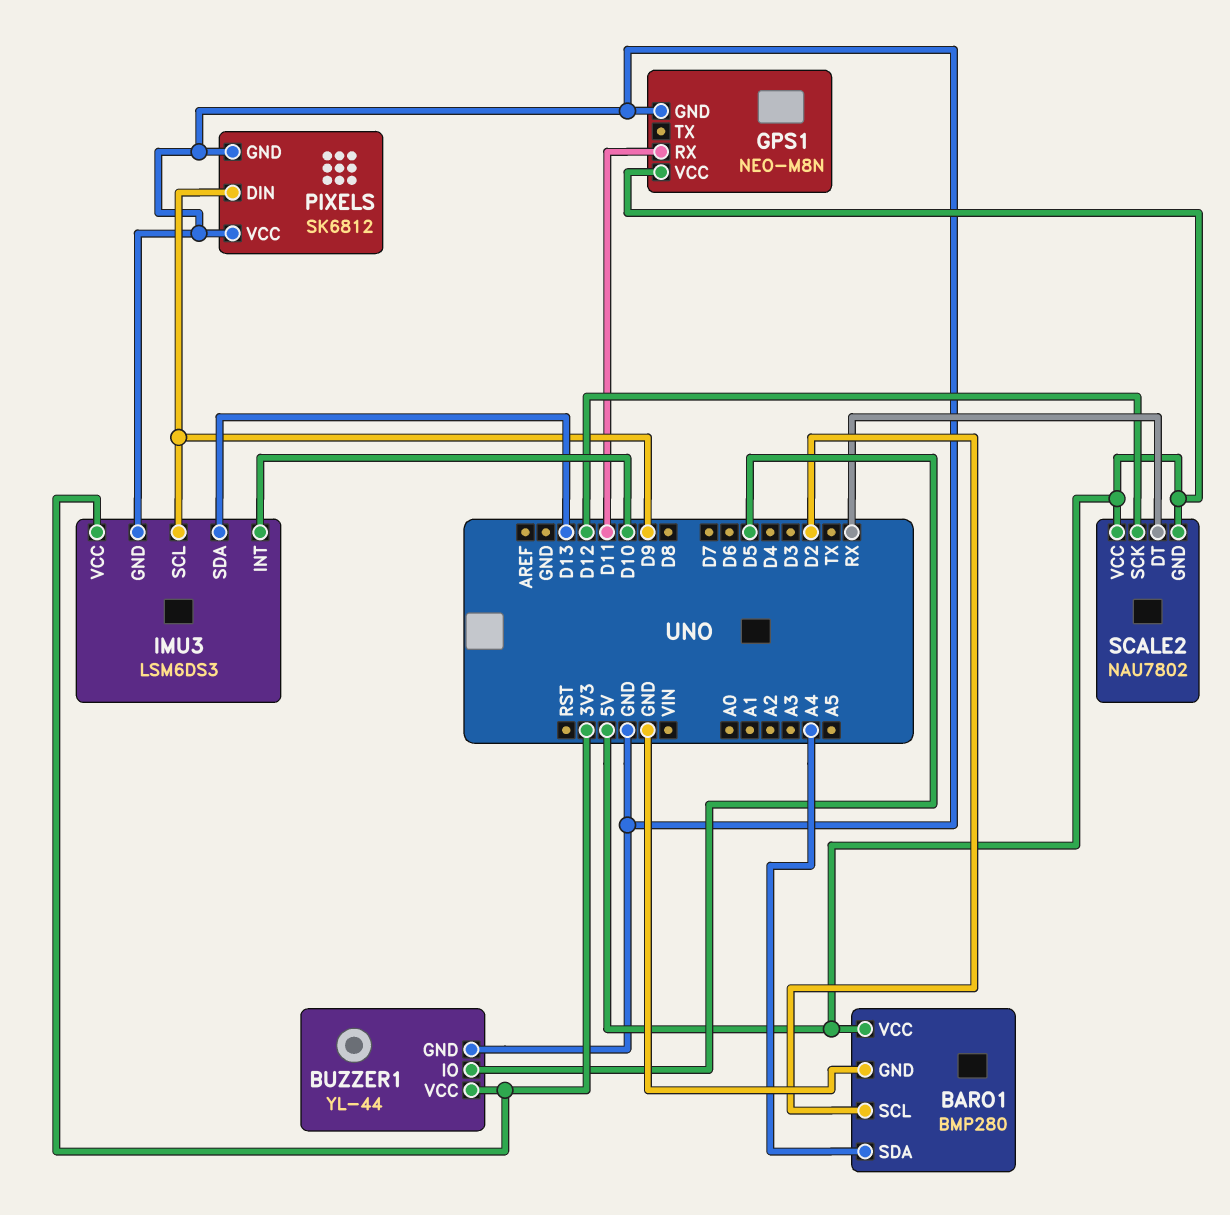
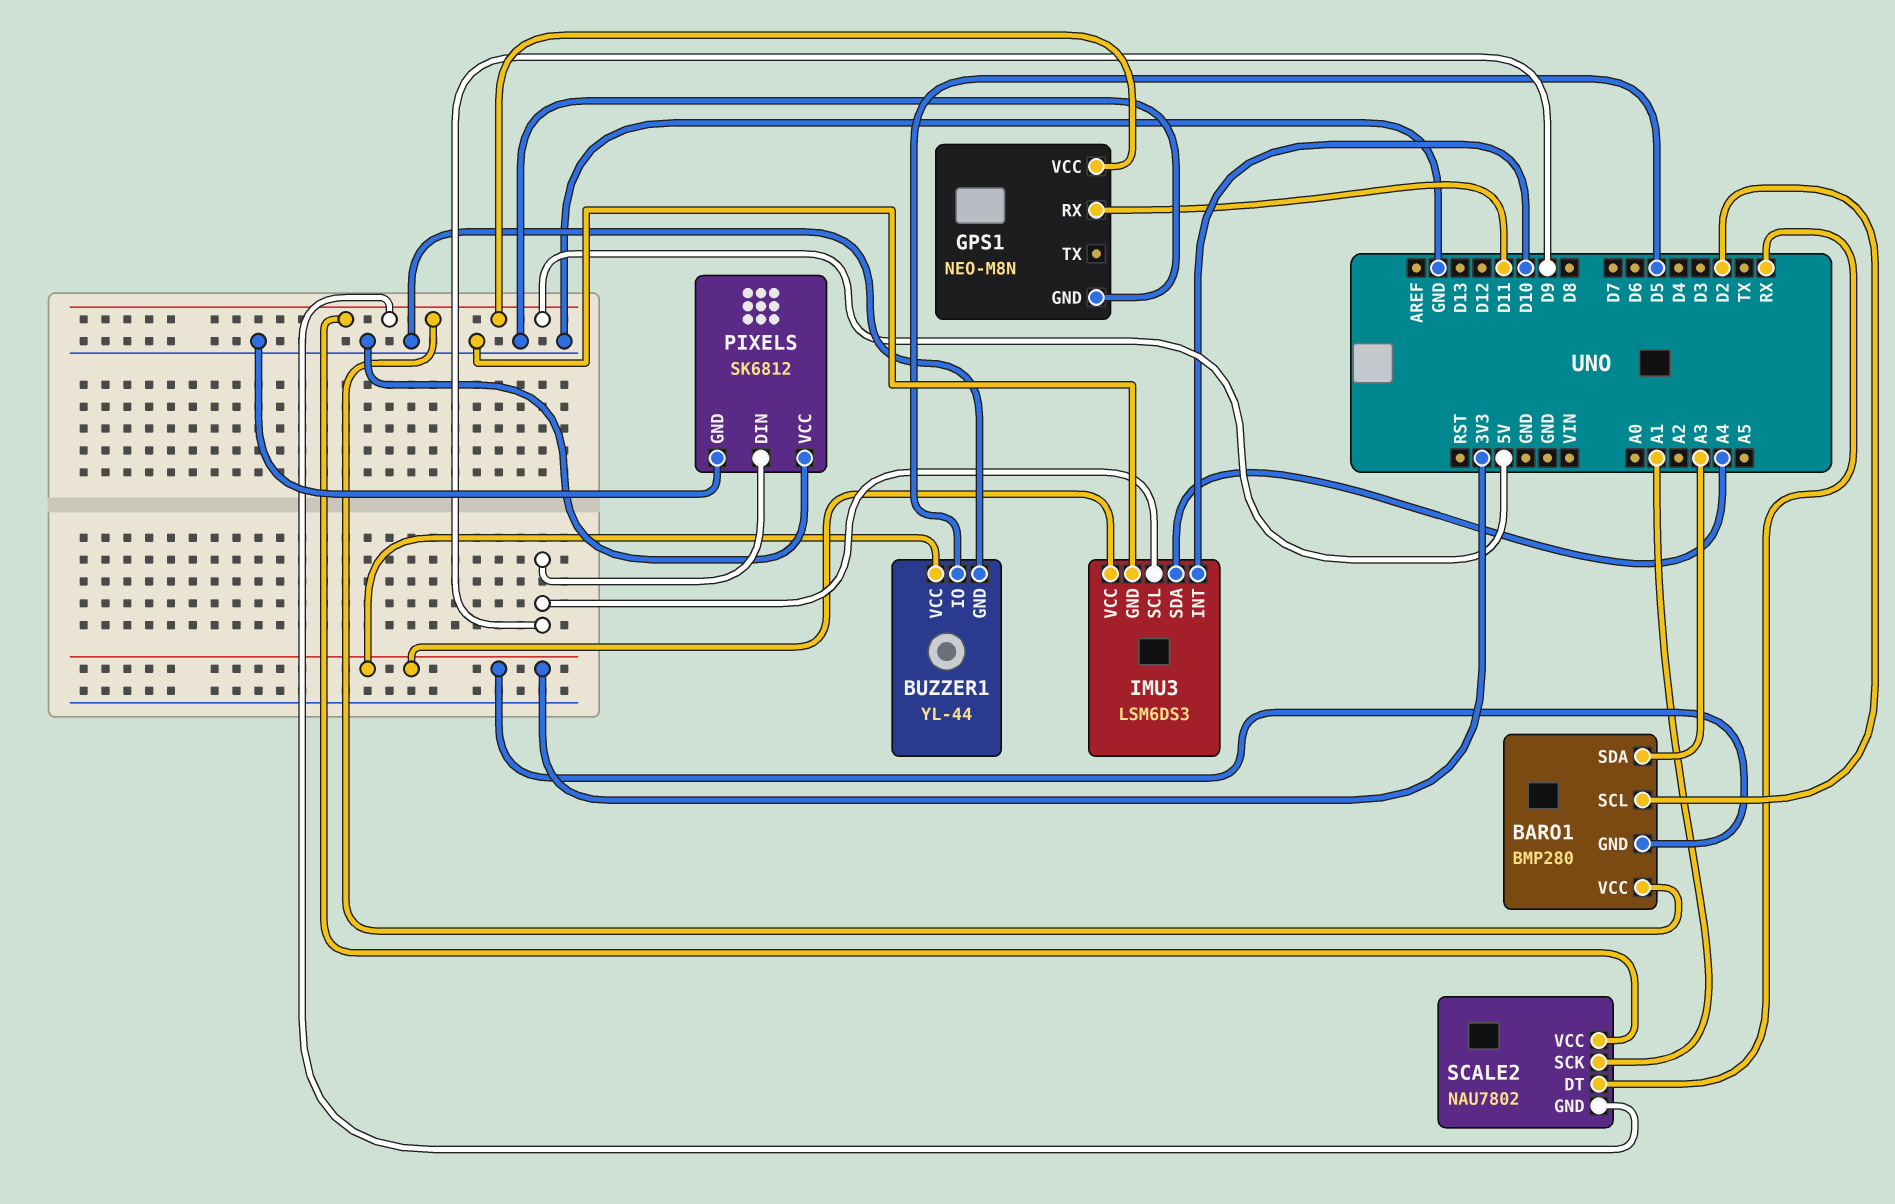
BARO1 pin GND: GND -> 3V3
BARO1 pin SDA: A4 -> A3
IMU3 pin SDA: D13 -> A4
SCALE2 pin SCK: D12 -> A1

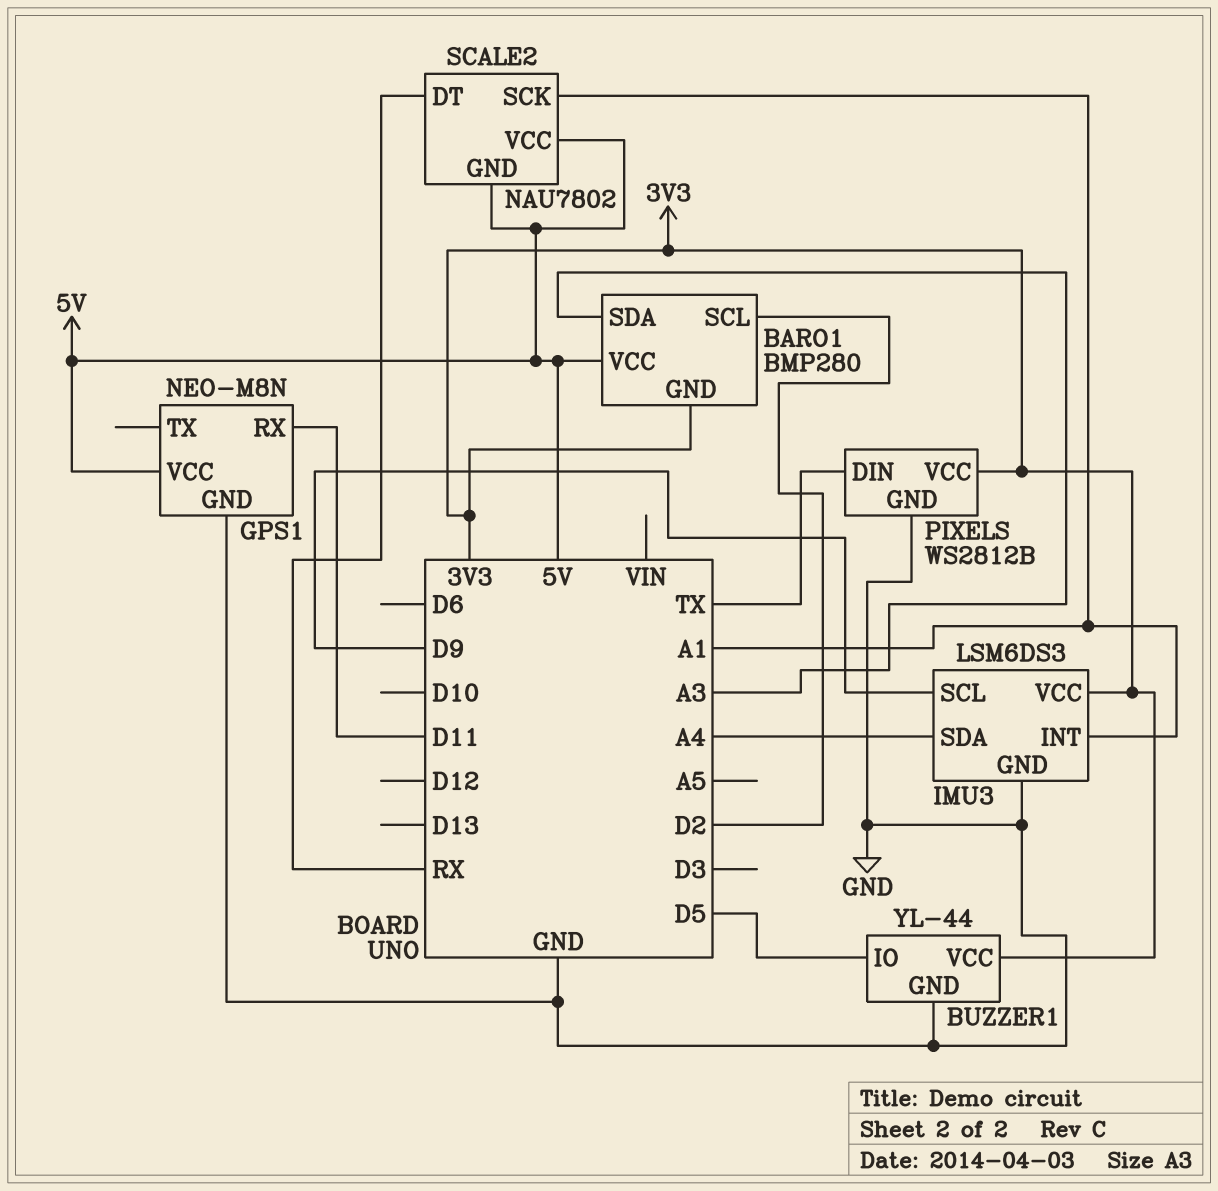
IMU3 pin INT: D10 -> A1
PIXELS: SK6812 -> WS2812B
PIXELS pin DIN: D9 -> TX
PIXELS pin VCC: GND -> 3V3

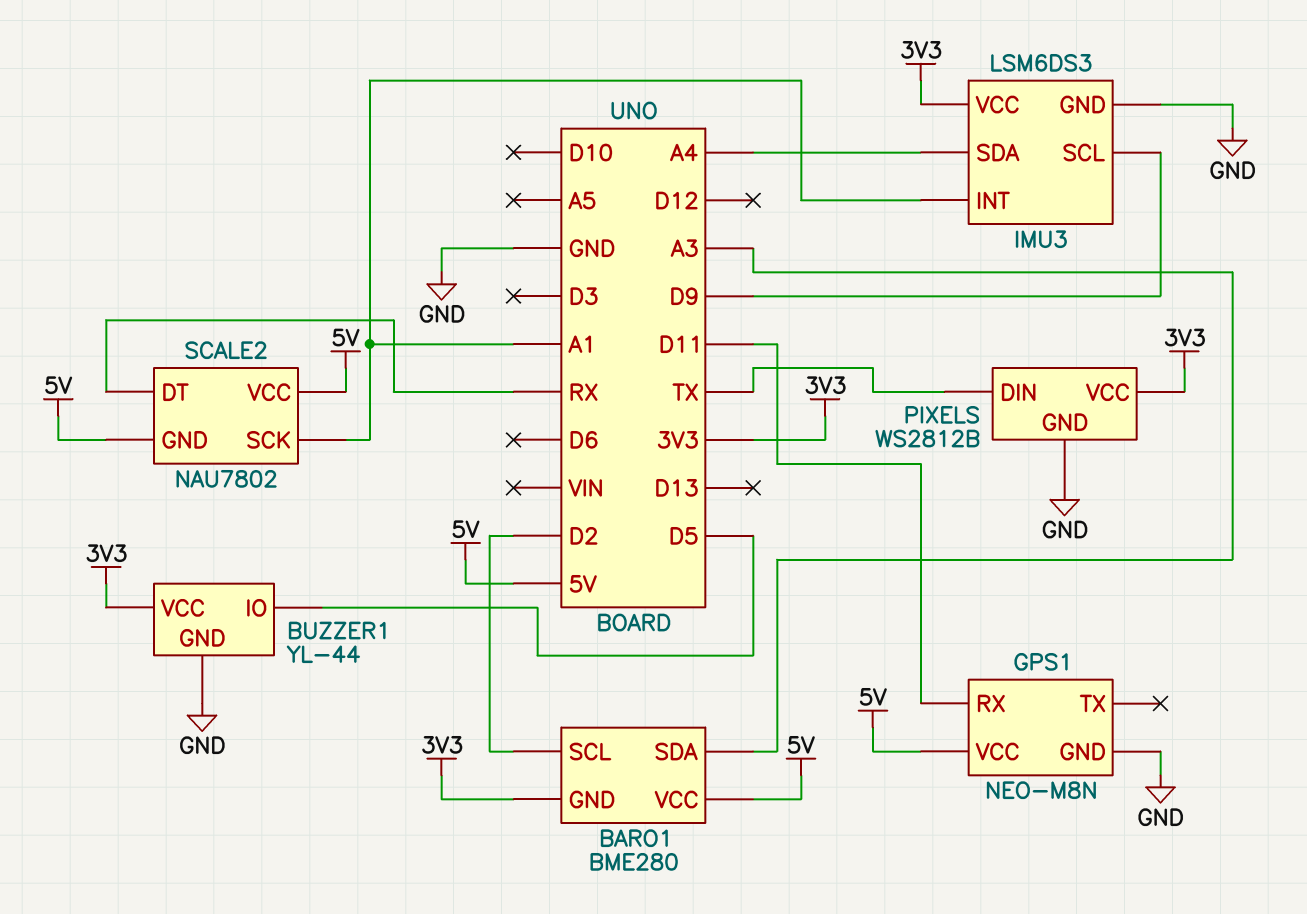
BARO1: BMP280 -> BME280

